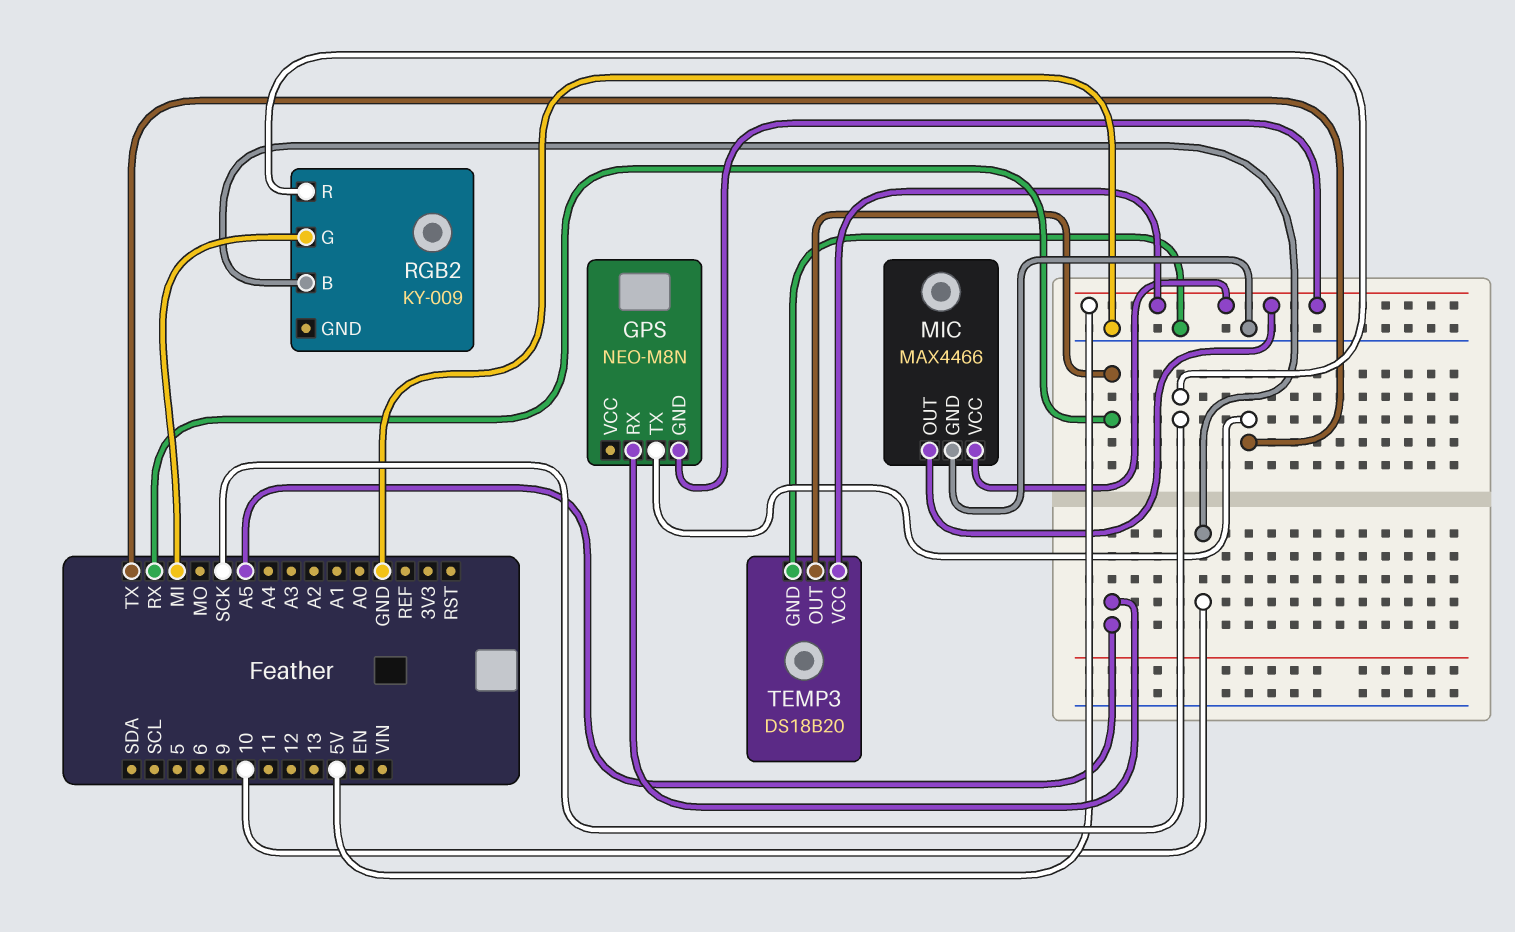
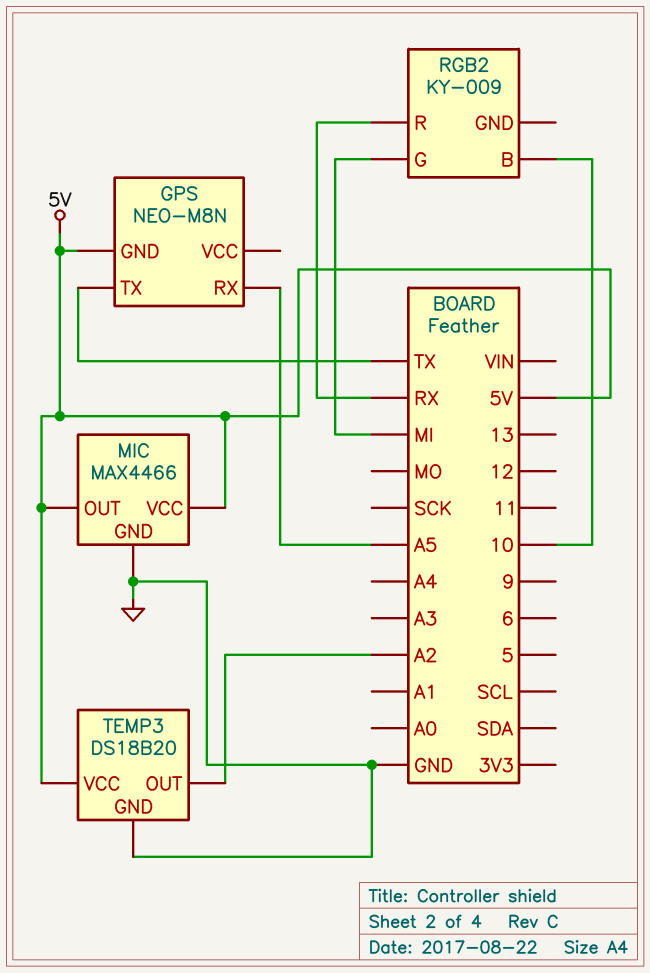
RGB2 pin R: SCK -> RX
TEMP3 pin OUT: RX -> A2

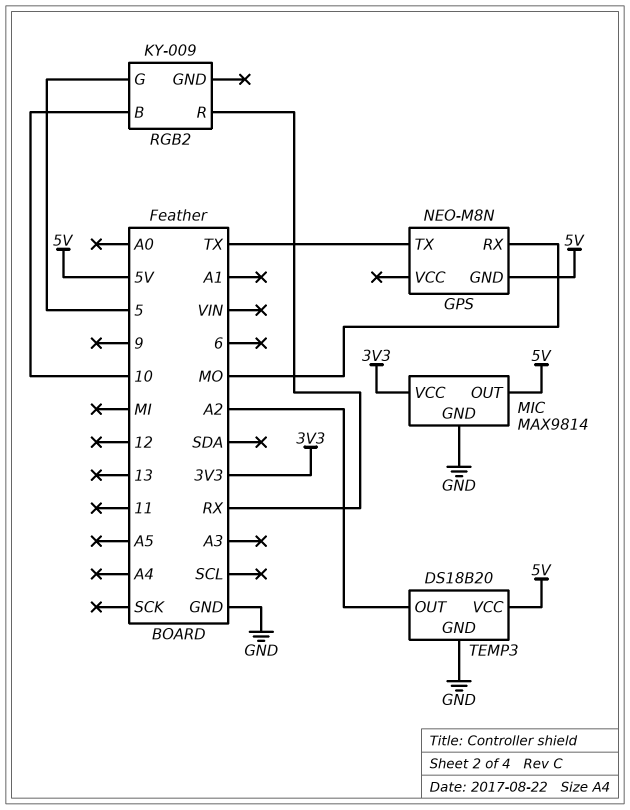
GPS pin RX: A5 -> MO
MIC: MAX4466 -> MAX9814
MIC pin VCC: 5V -> 3V3
RGB2 pin G: MI -> 5

